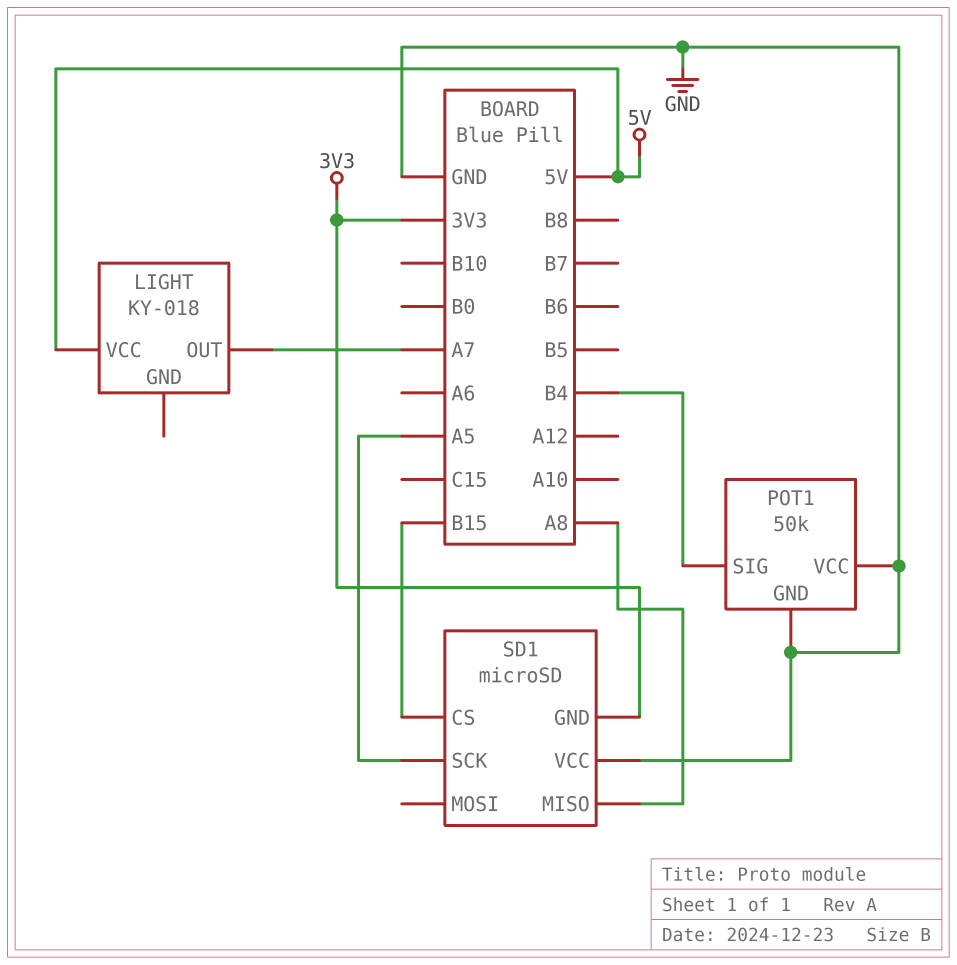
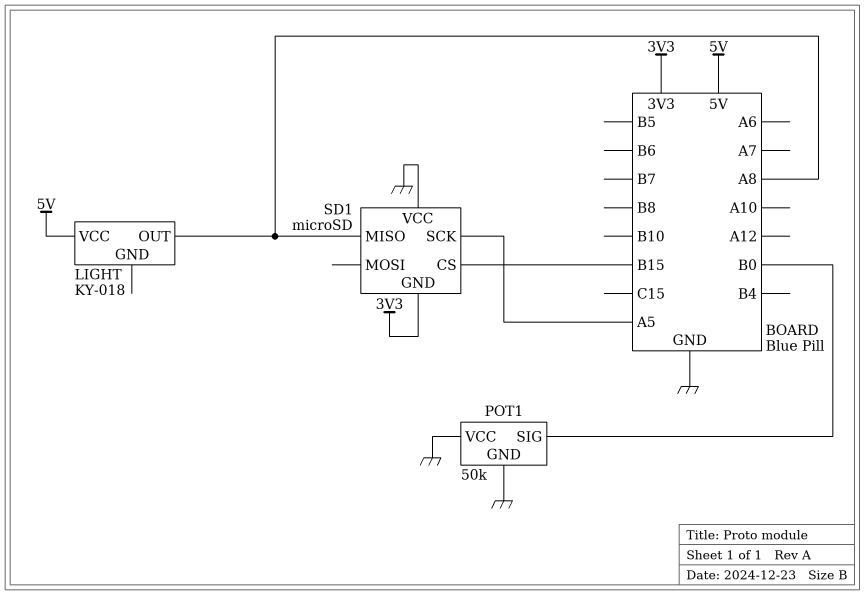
LIGHT pin OUT: A7 -> A8
POT1 pin SIG: B4 -> B0

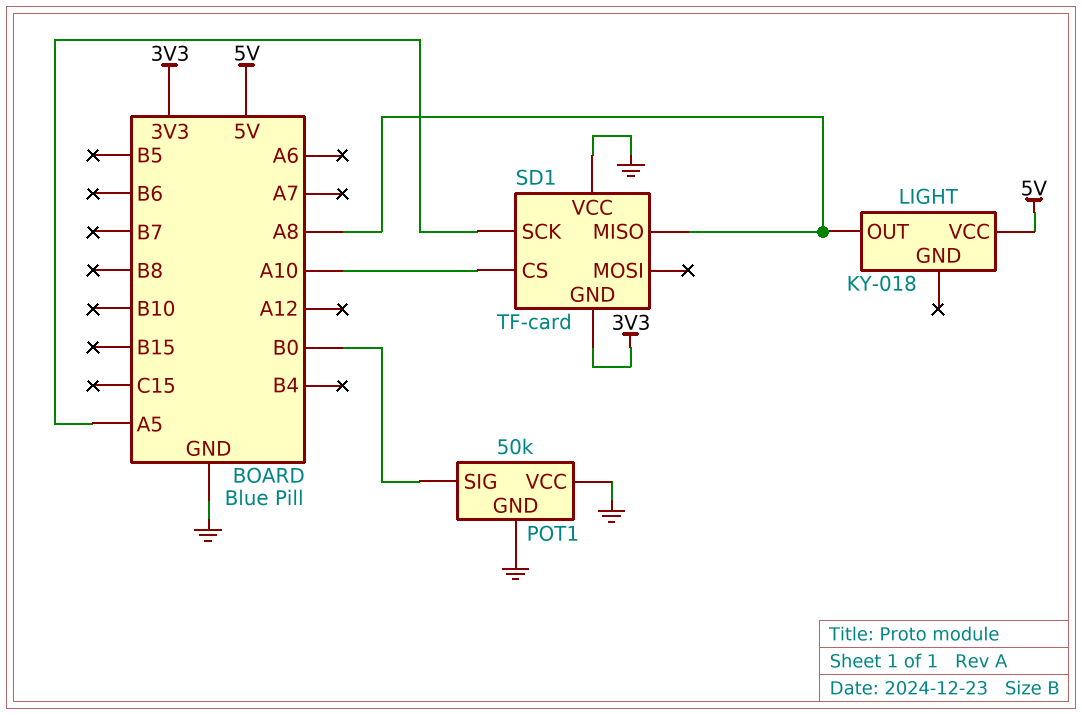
SD1: microSD -> TF-card
SD1 pin CS: B15 -> A10

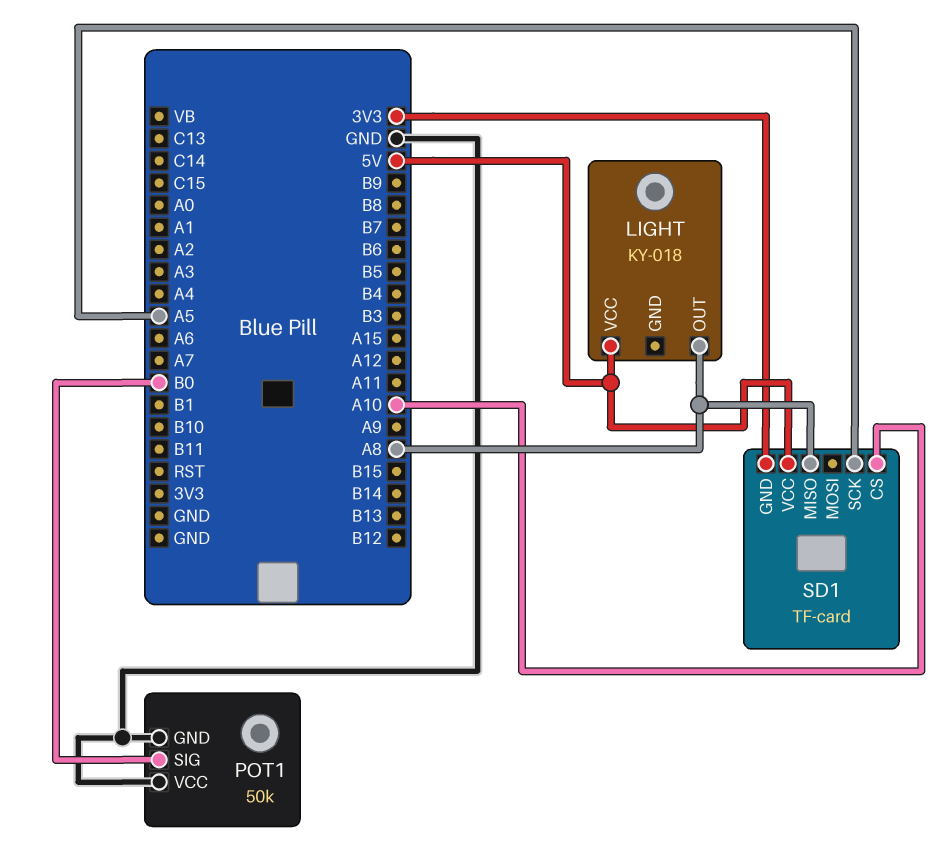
SD1 pin VCC: GND -> 5V

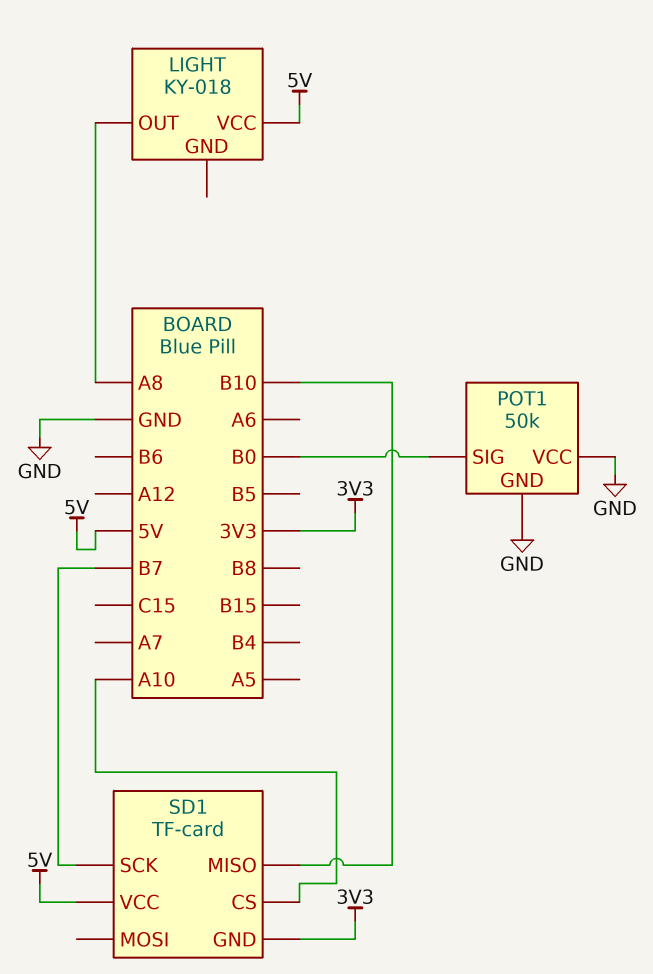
SD1 pin MISO: A8 -> B10
SD1 pin SCK: A5 -> B7

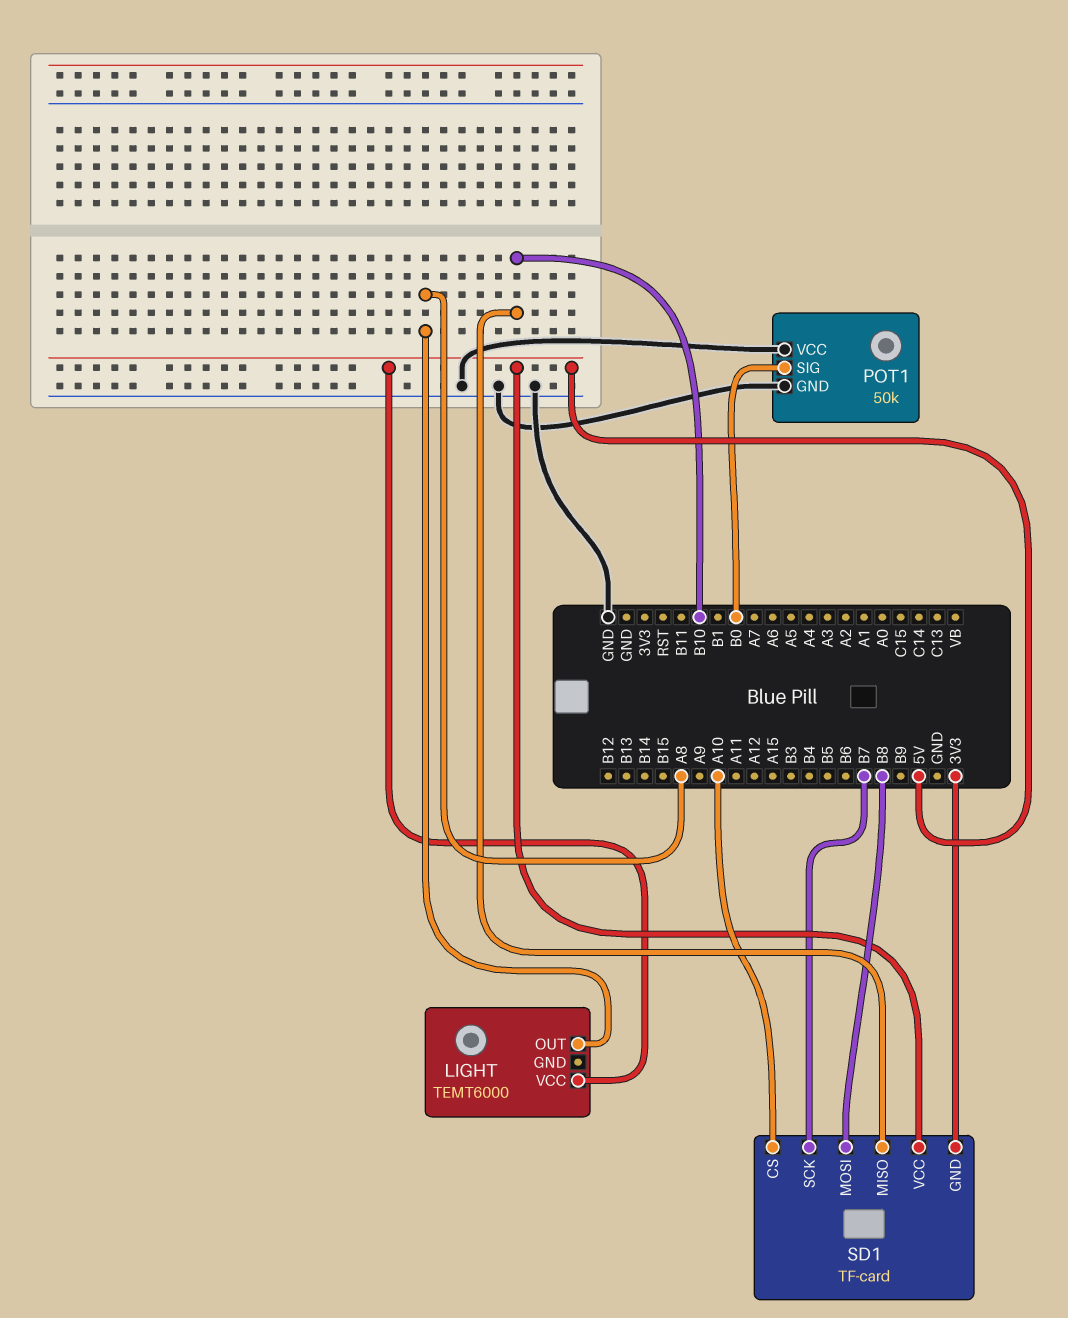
LIGHT: KY-018 -> TEMT6000
SD1 pin MOSI: none -> B8

